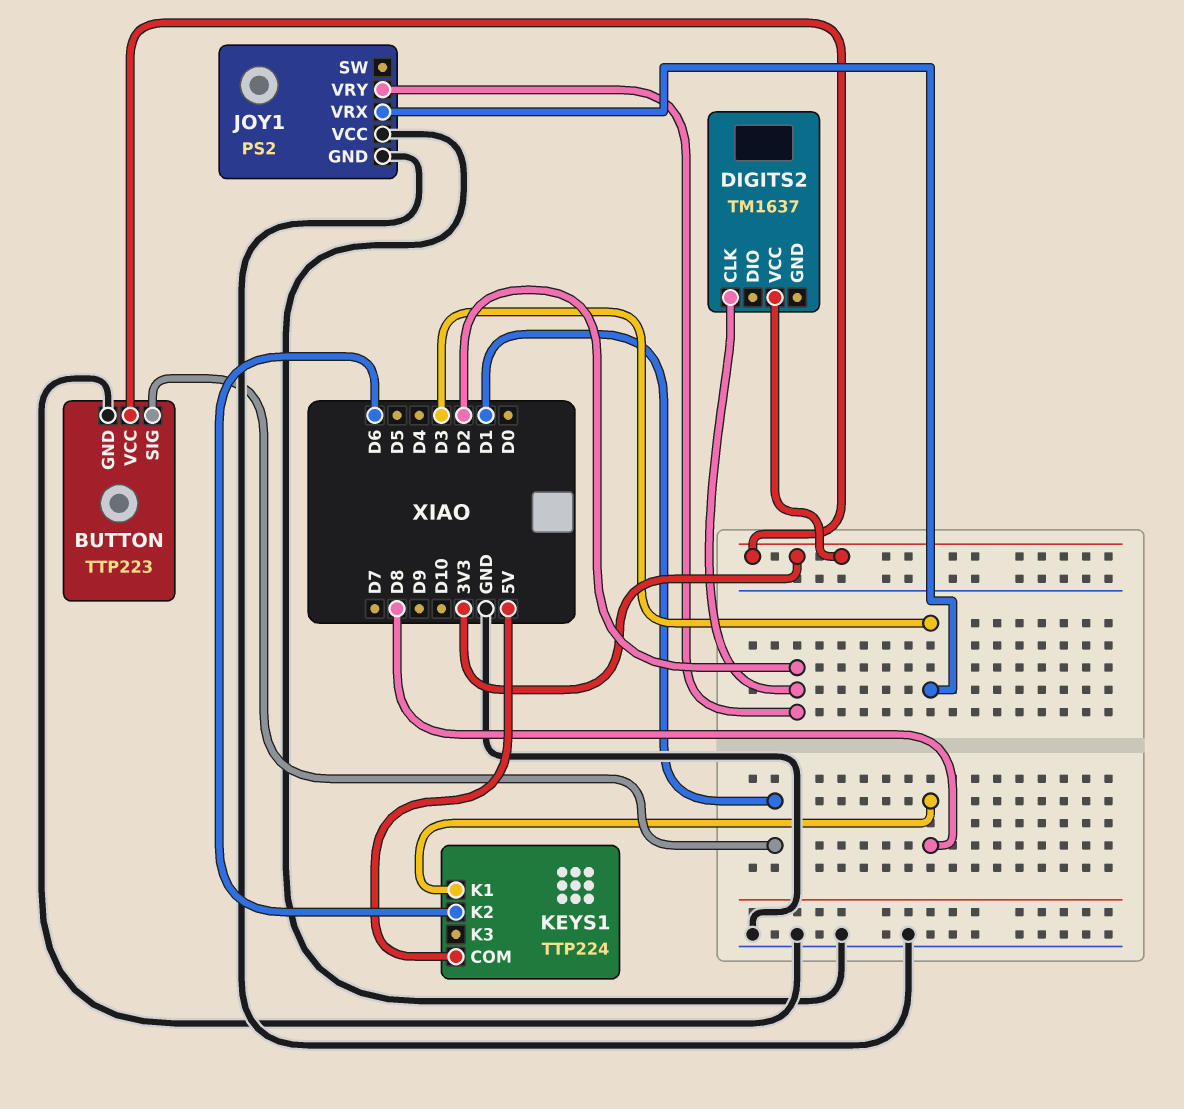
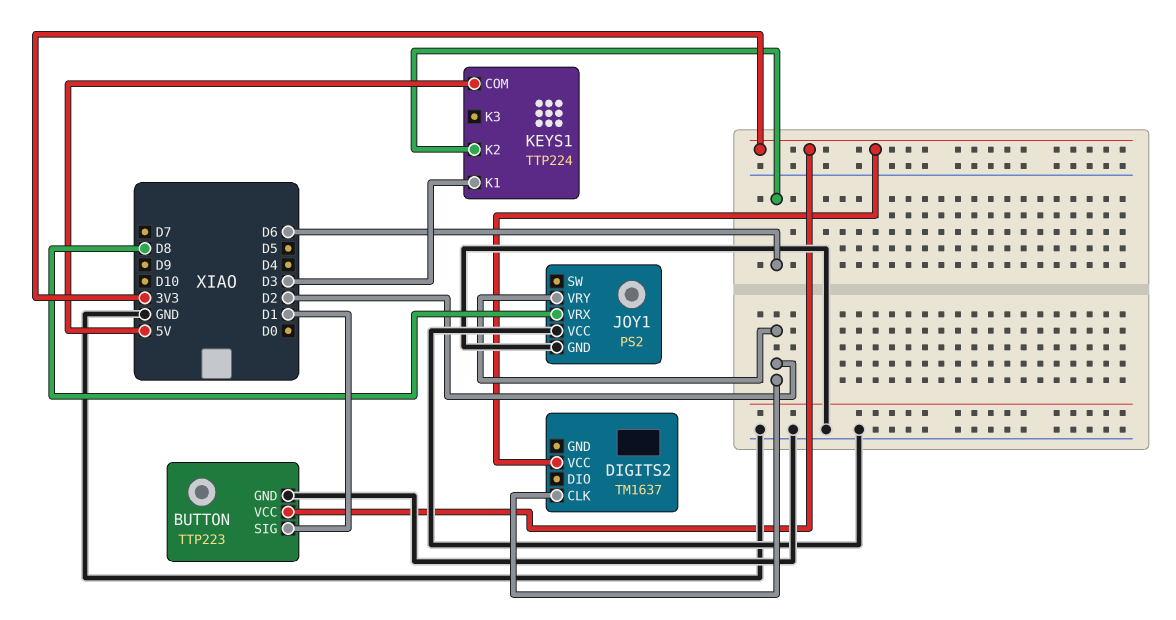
JOY1 pin VRX: D3 -> D8
KEYS1 pin K1: D8 -> D3

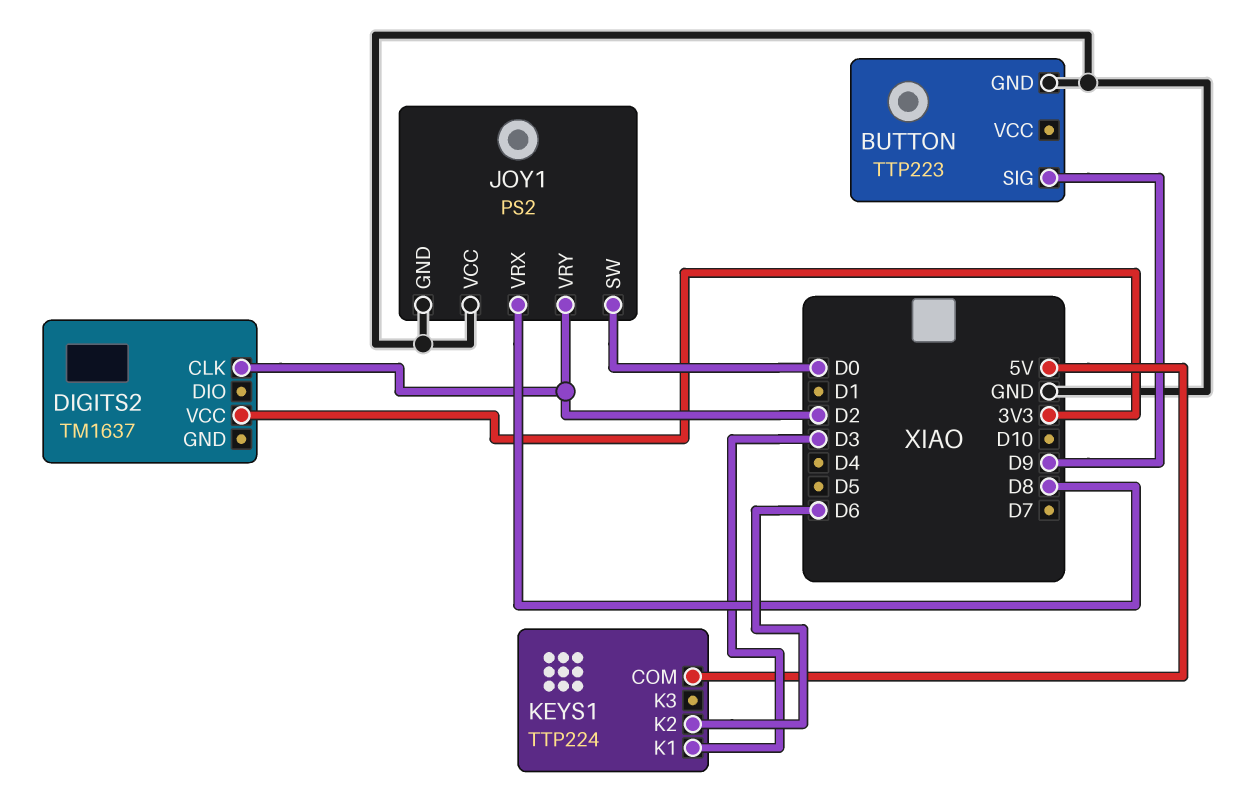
BUTTON pin SIG: D1 -> D9
BUTTON pin VCC: 3V3 -> none
JOY1 pin SW: none -> D0

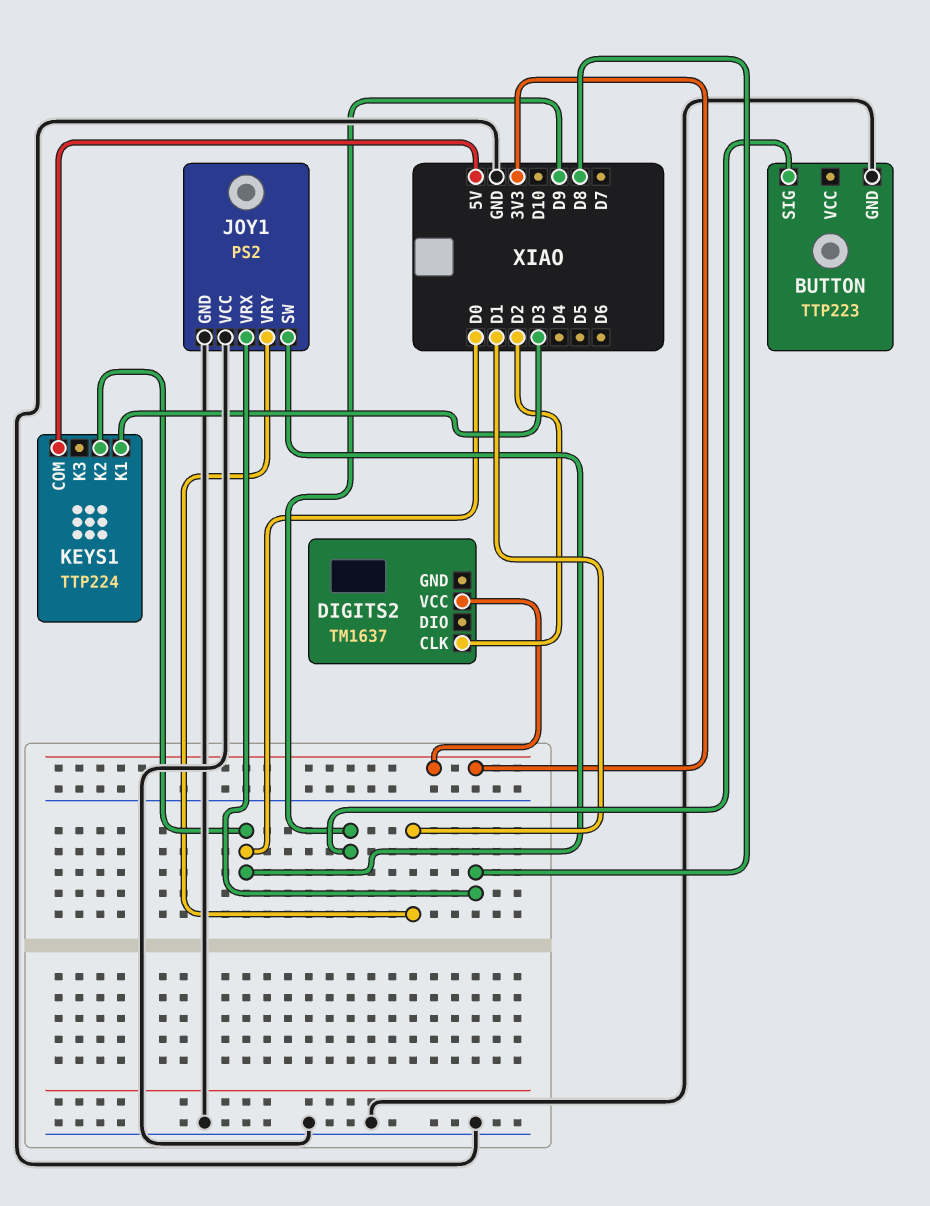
JOY1 pin VRY: D2 -> D1
KEYS1 pin K2: D6 -> D0

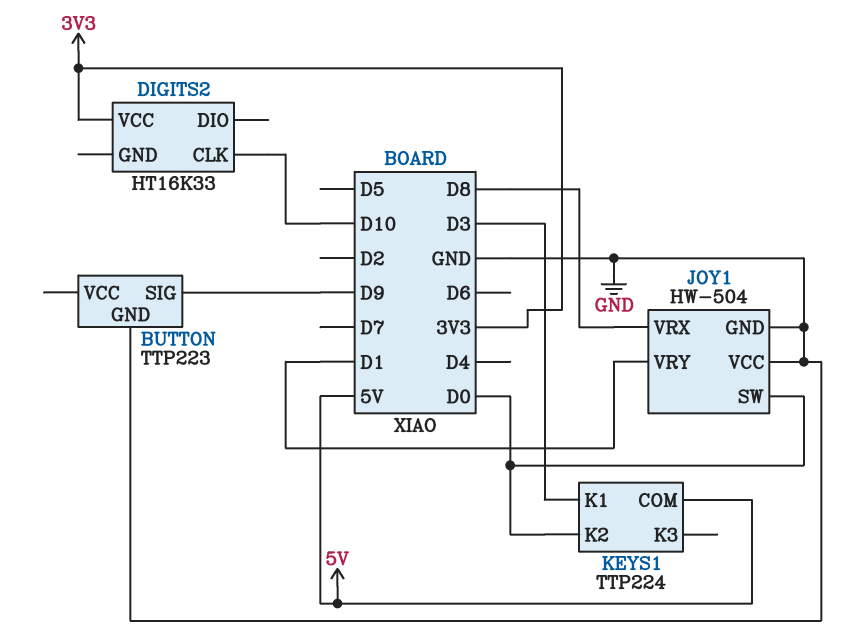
DIGITS2: TM1637 -> HT16K33
DIGITS2 pin CLK: D2 -> D10
JOY1: PS2 -> HW-504

